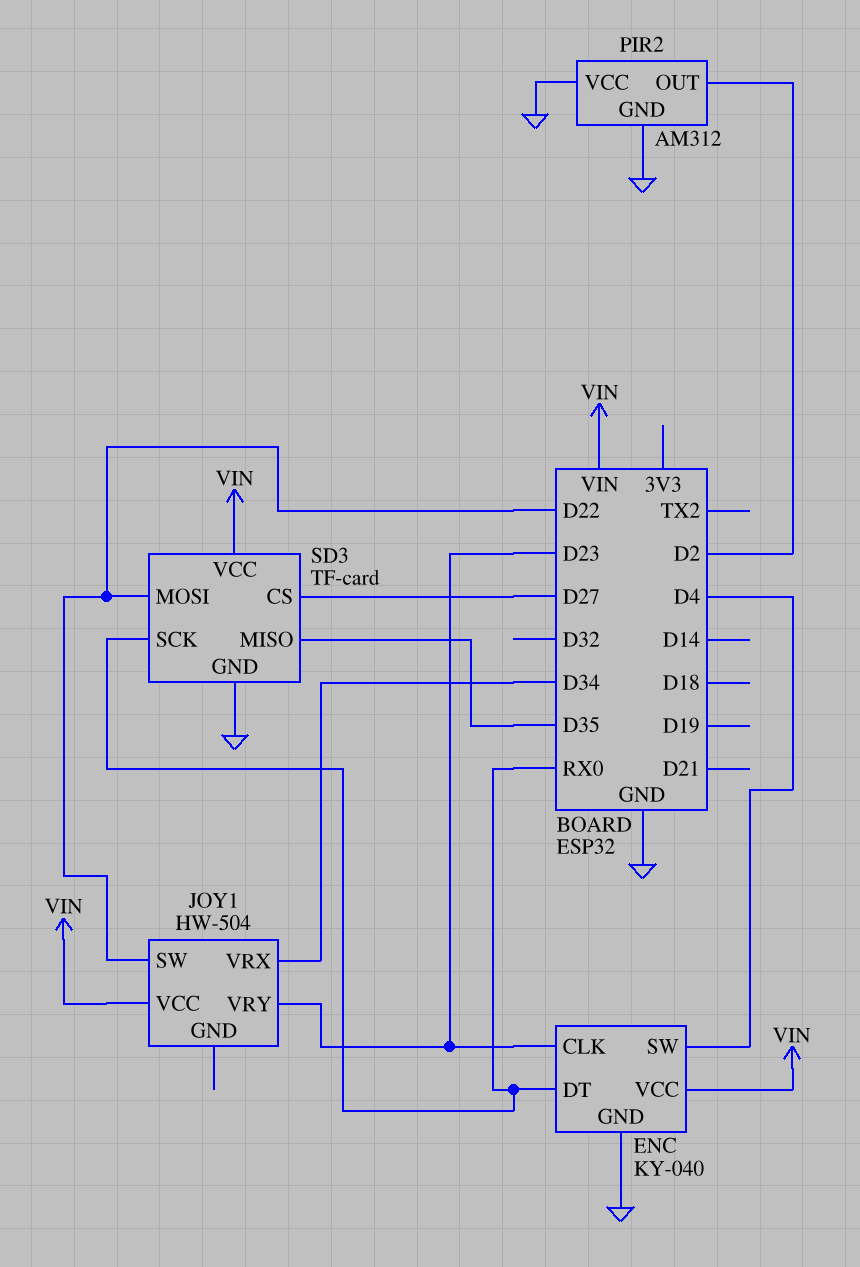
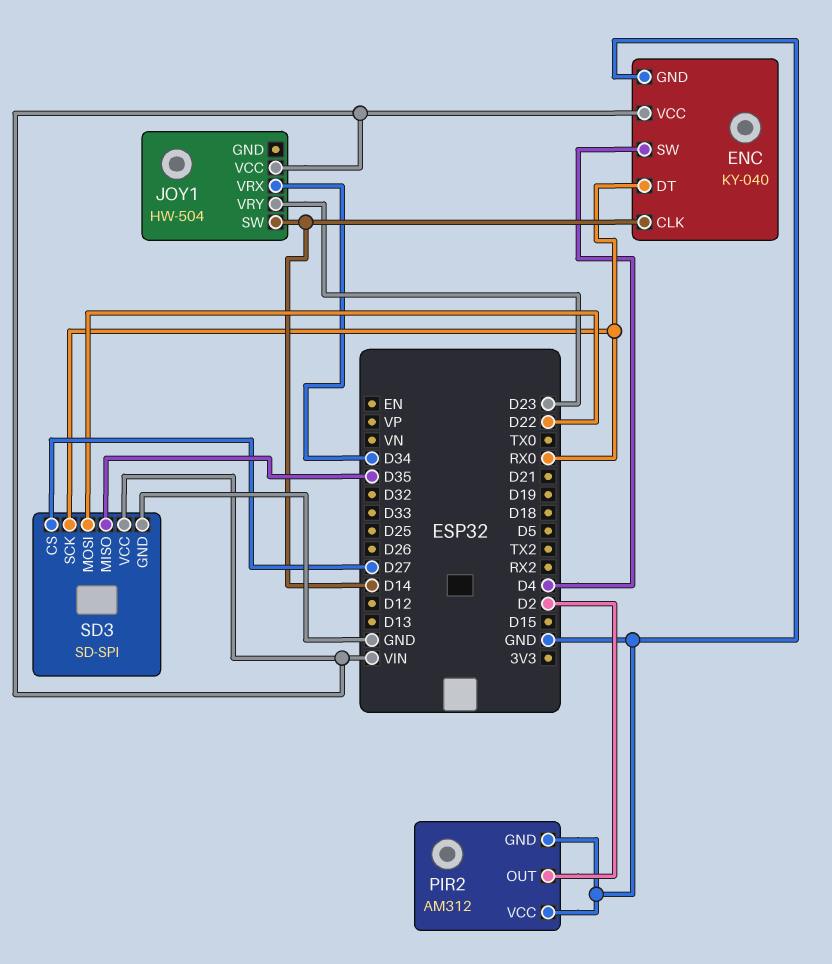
ENC pin CLK: D23 -> D14
JOY1 pin SW: D22 -> D14
SD3: TF-card -> SD-SPI

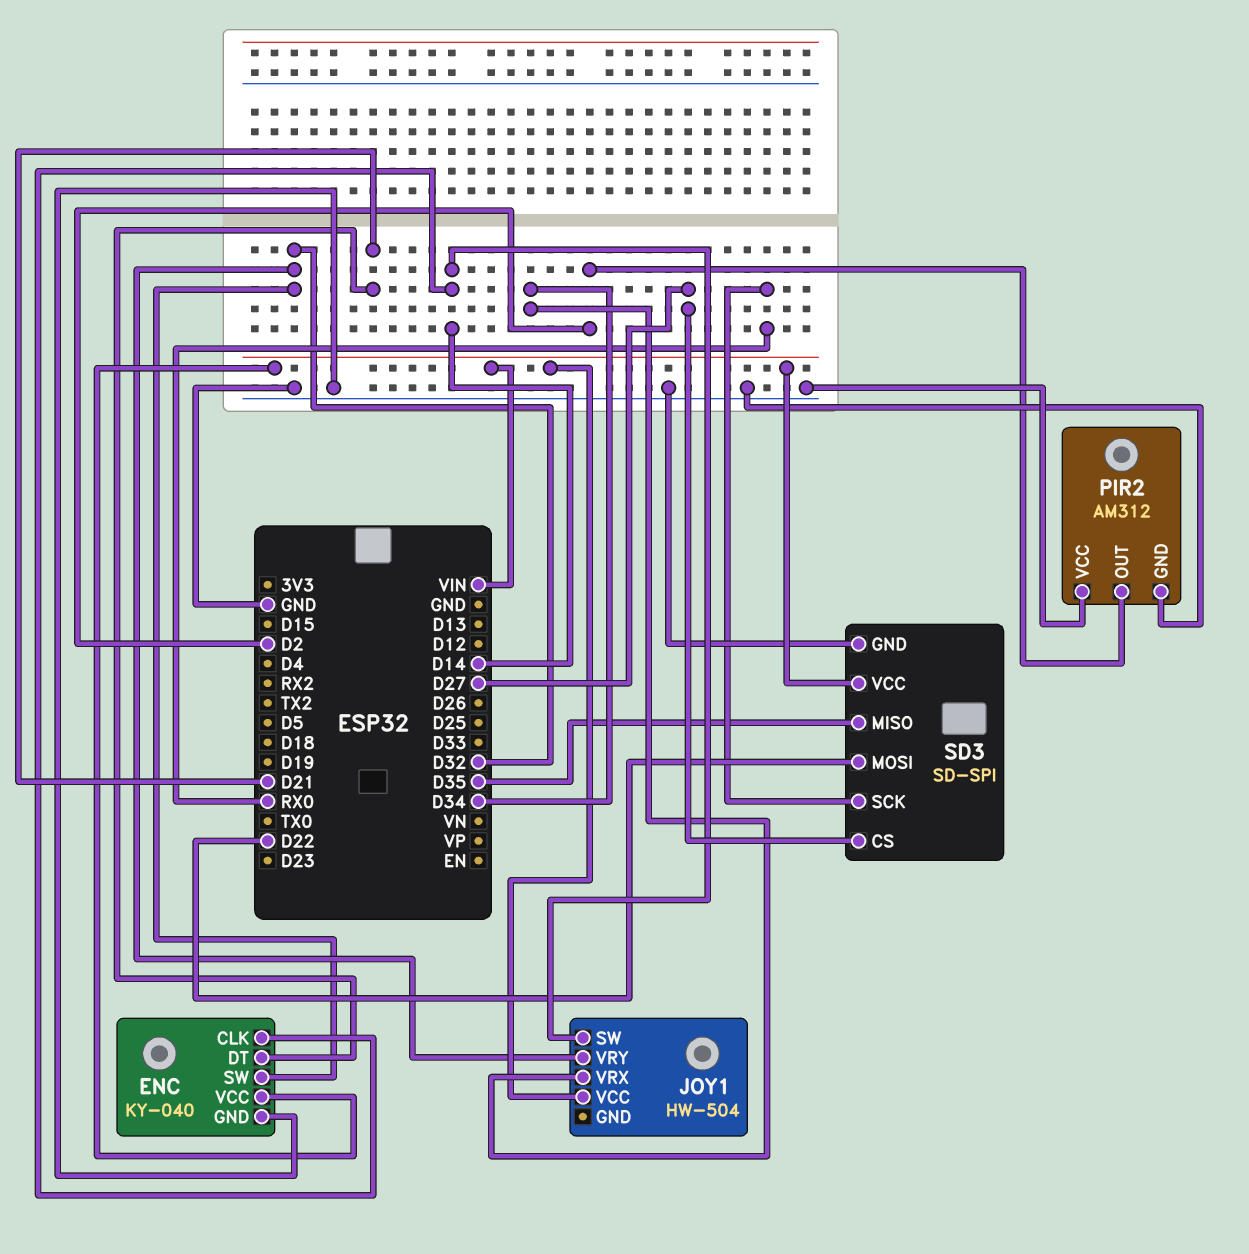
ENC pin DT: RX0 -> D21
ENC pin SW: D4 -> D32
JOY1 pin VRY: D23 -> D32

